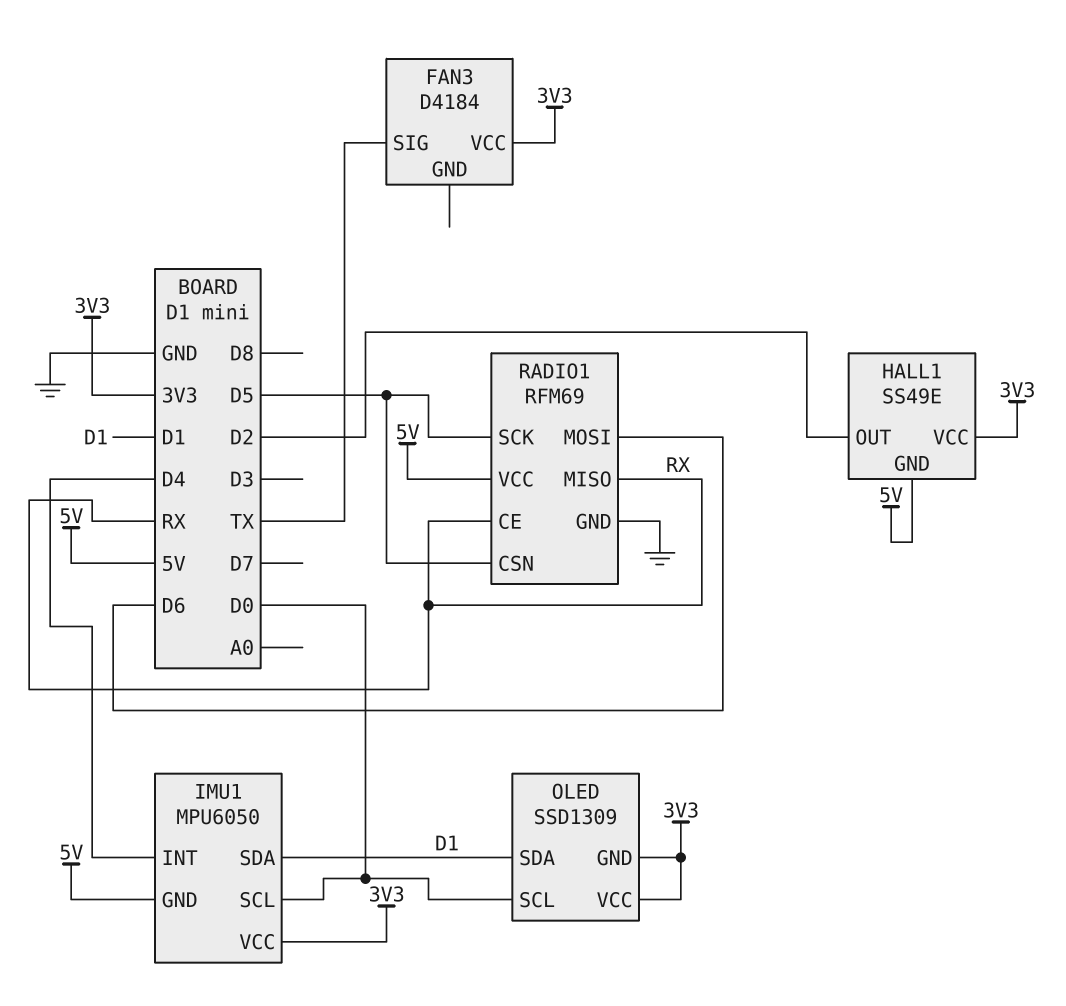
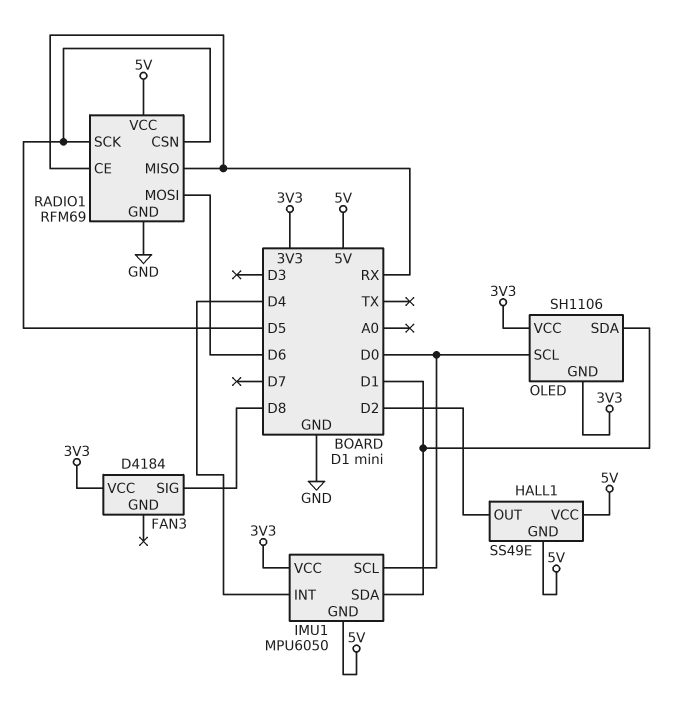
FAN3 pin SIG: TX -> D8
HALL1 pin VCC: 3V3 -> 5V
OLED: SSD1309 -> SH1106

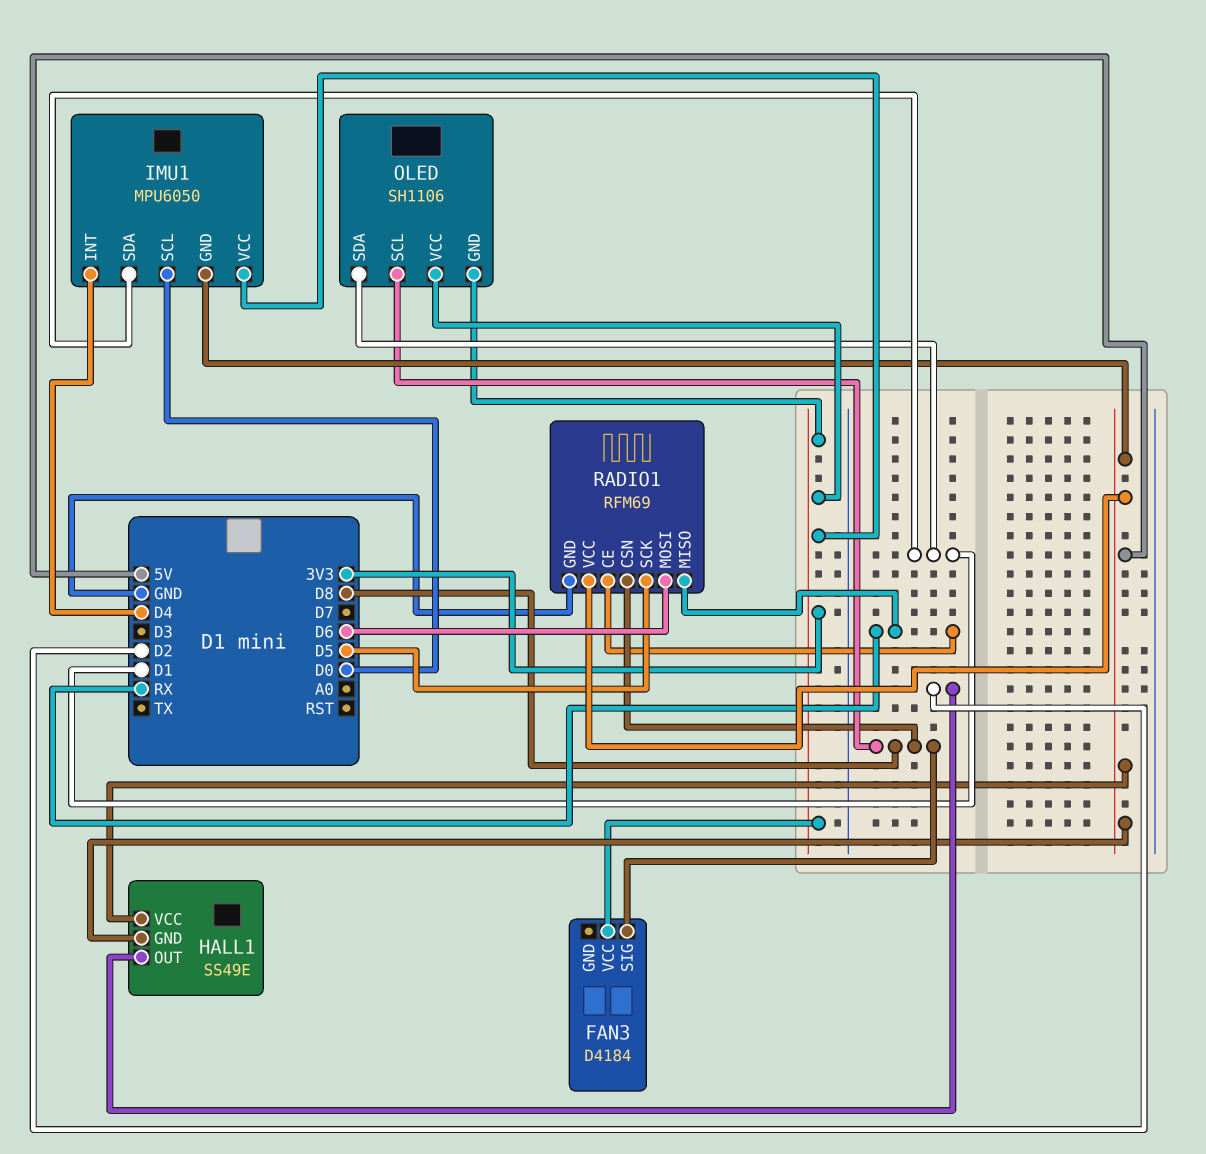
OLED pin SCL: D0 -> D8
RADIO1 pin CSN: D5 -> D8

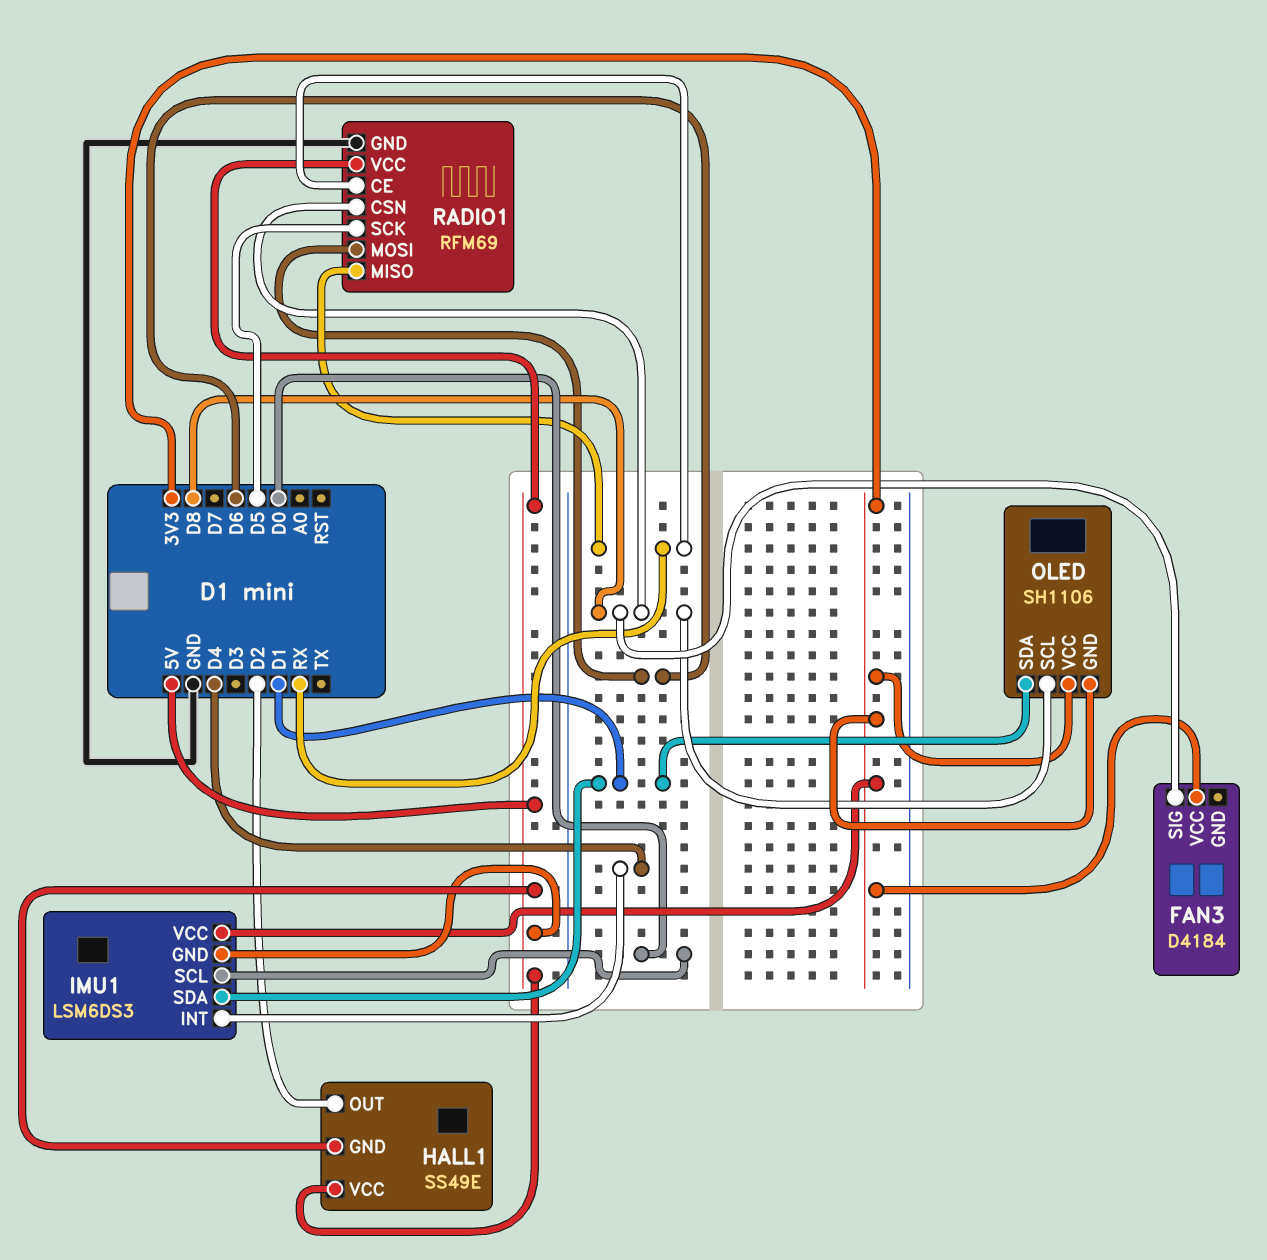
IMU1: MPU6050 -> LSM6DS3

